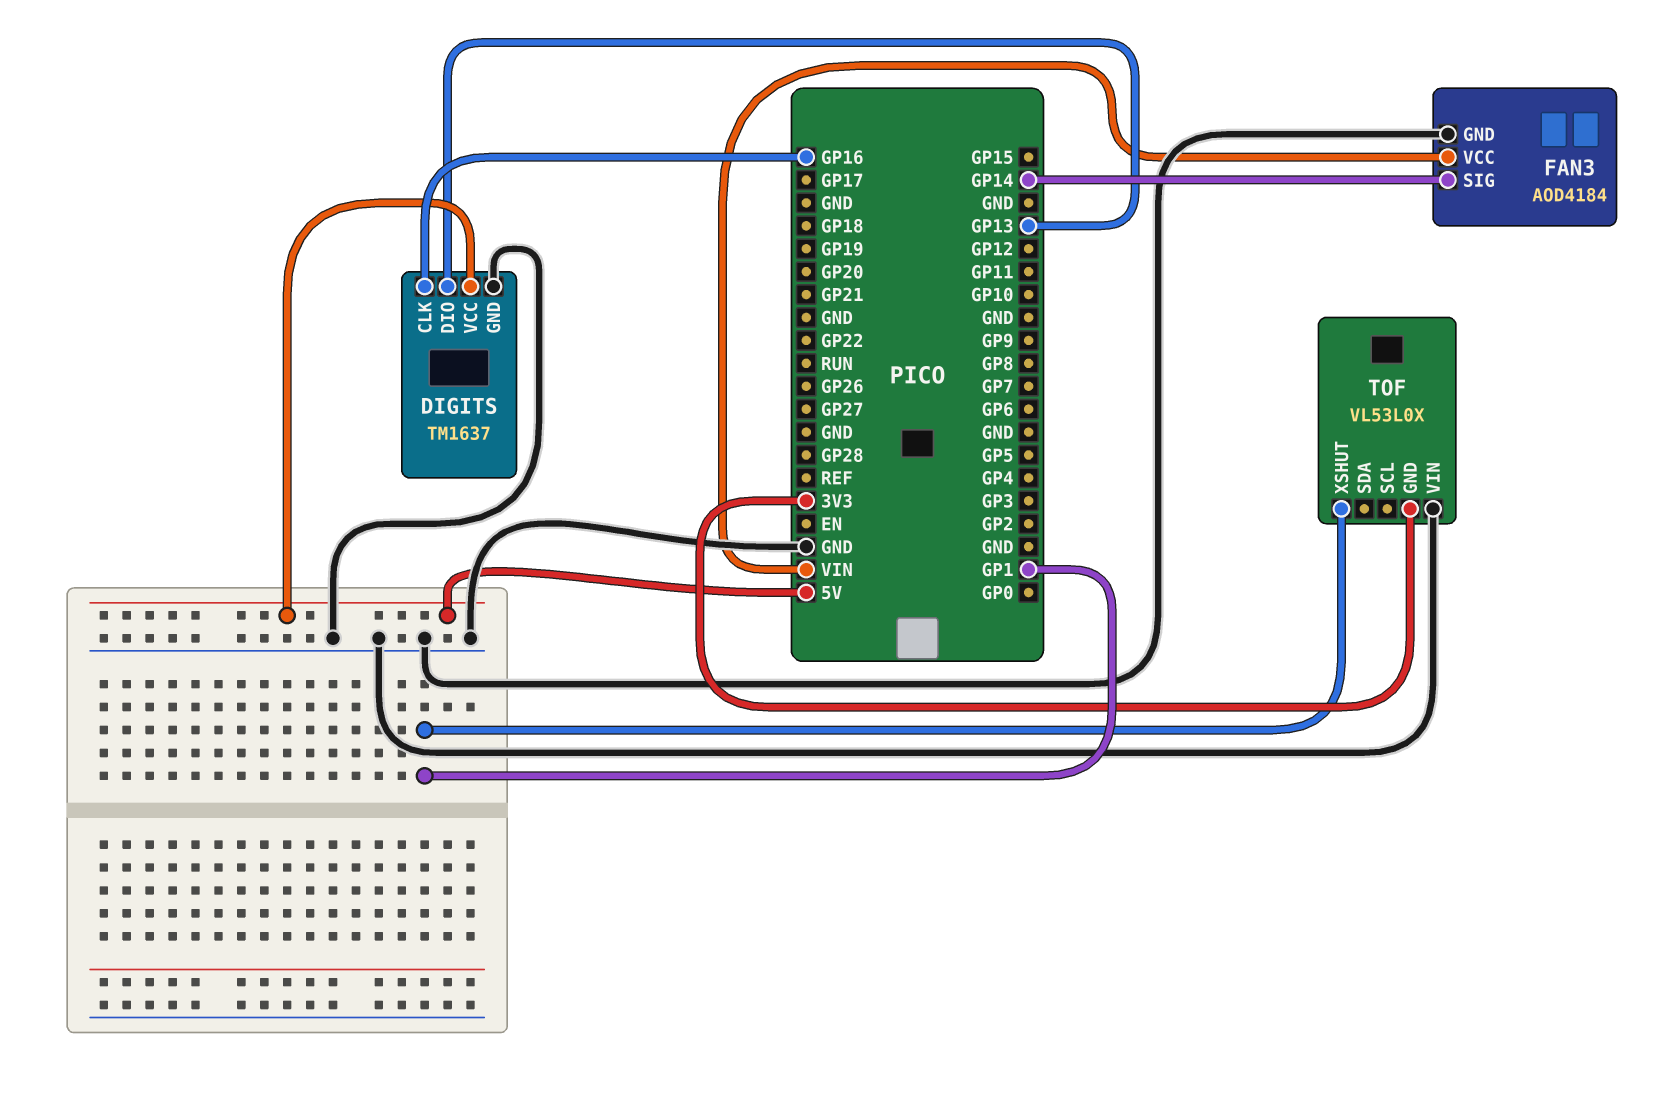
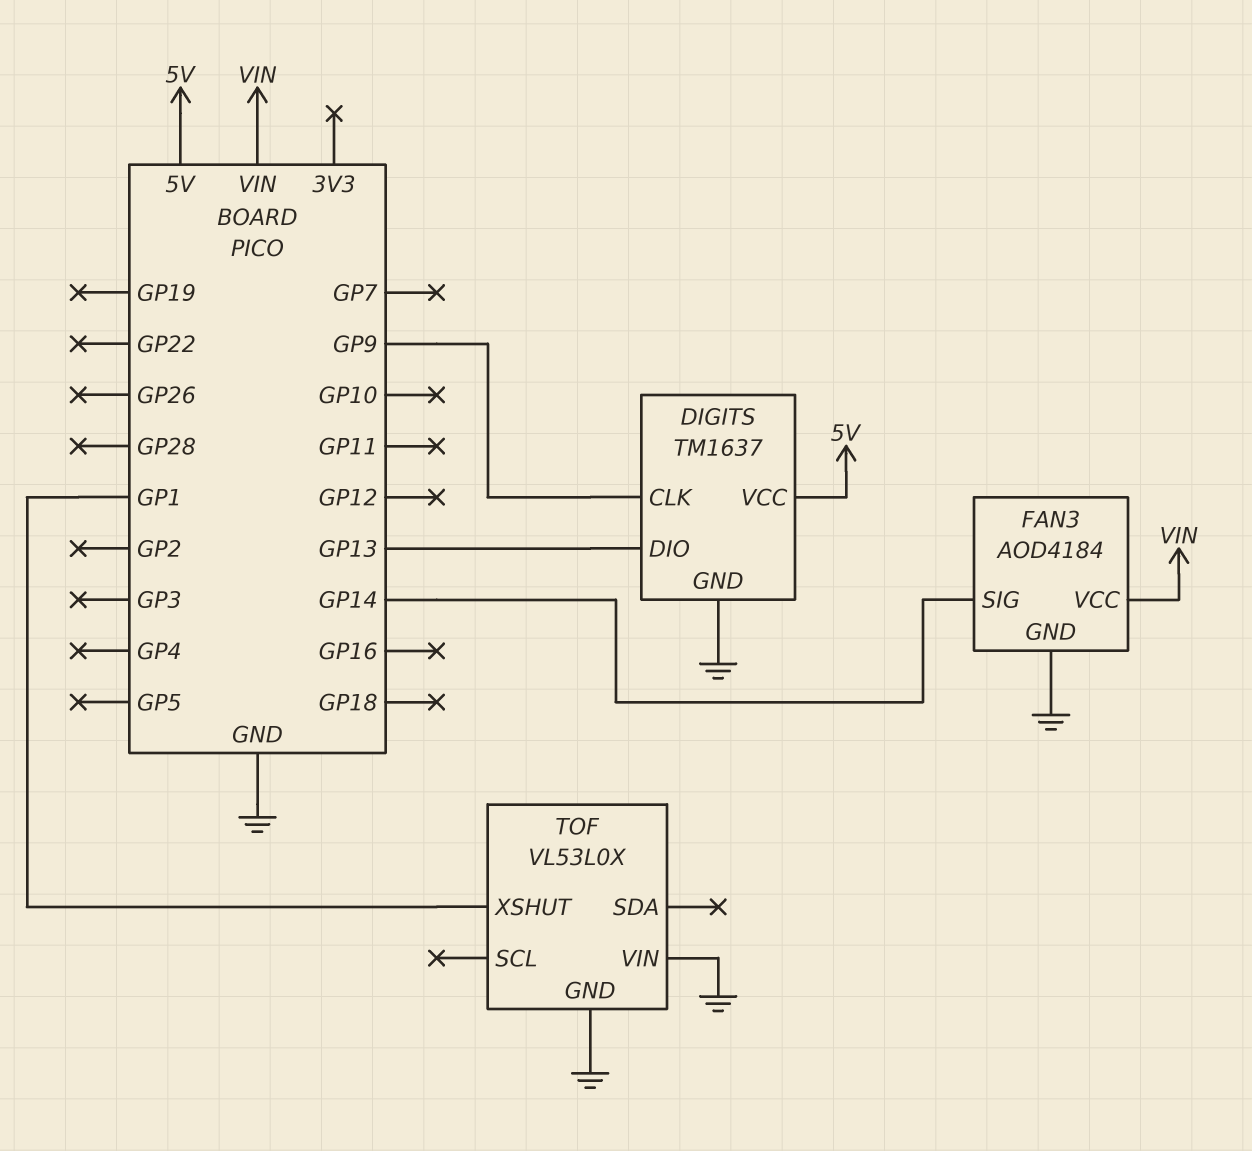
DIGITS pin CLK: GP16 -> GP9
TOF pin GND: 3V3 -> GND

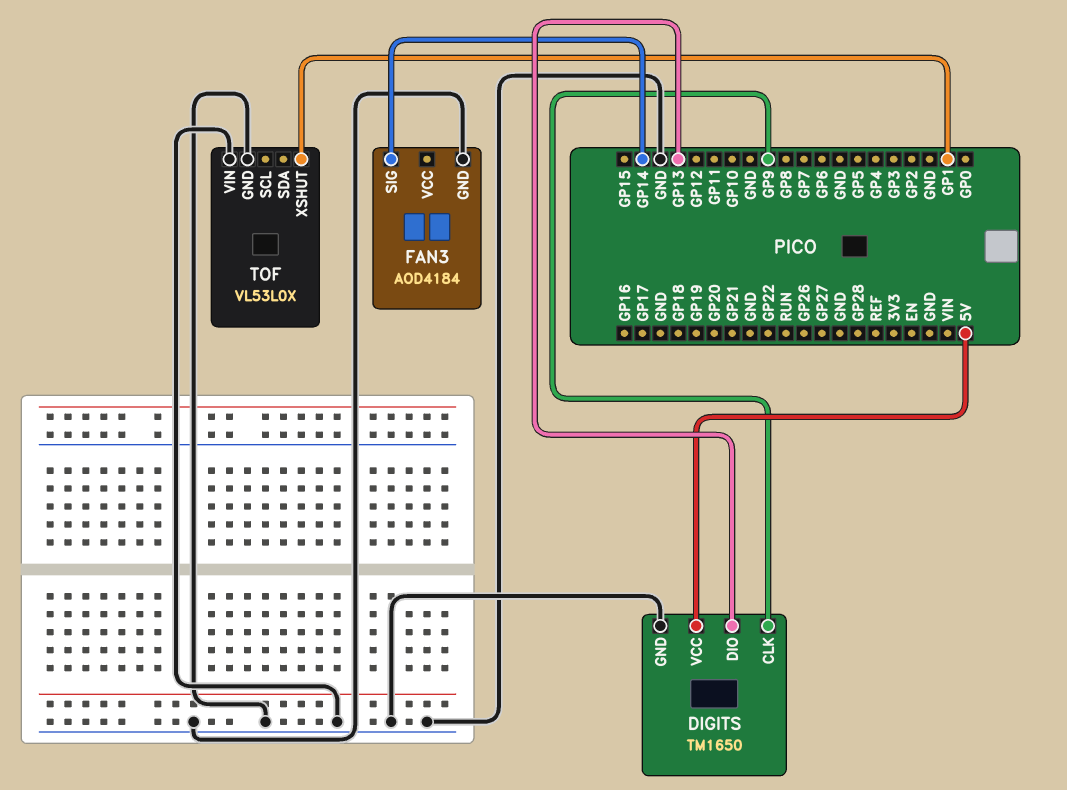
DIGITS: TM1637 -> TM1650
FAN3 pin VCC: VIN -> none

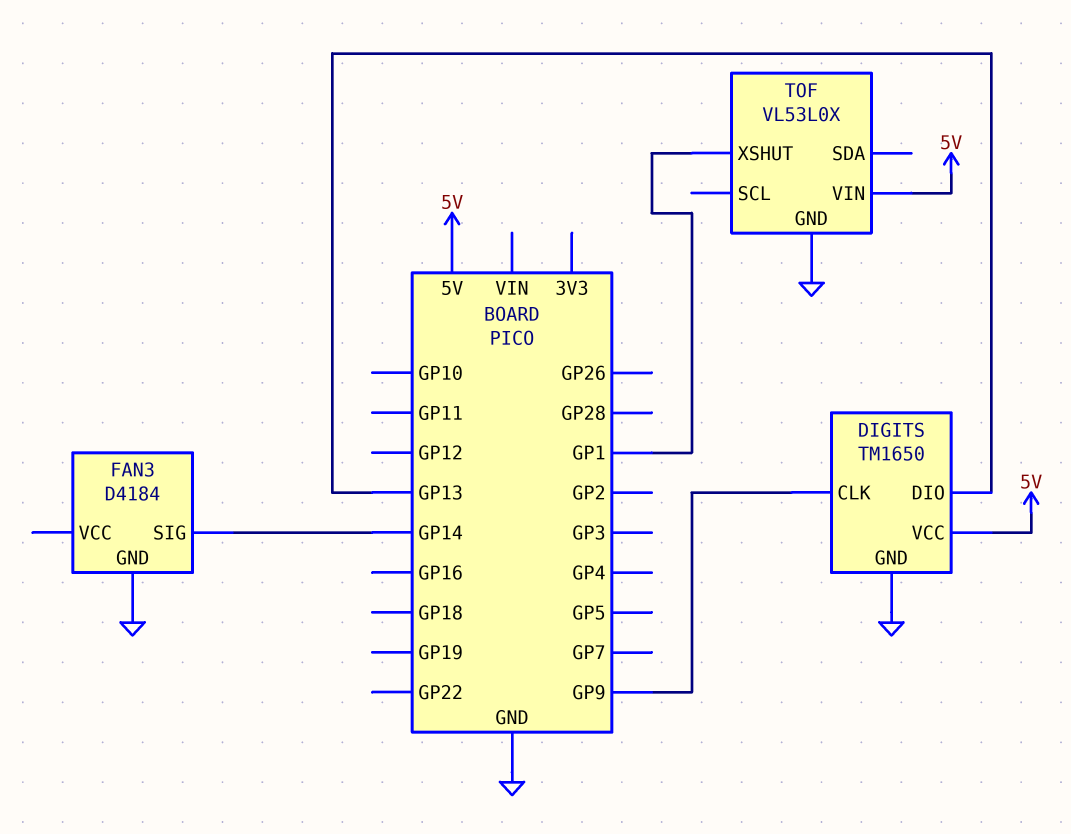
FAN3: AOD4184 -> D4184
TOF pin VIN: GND -> 5V

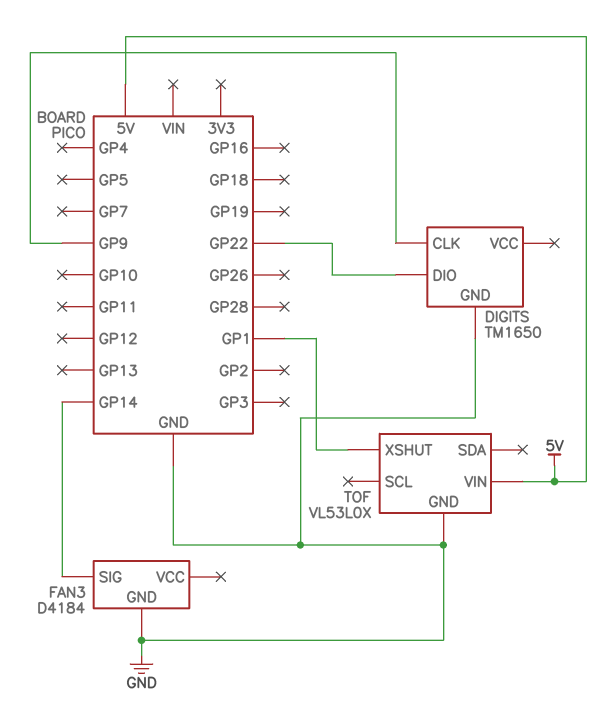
DIGITS pin DIO: GP13 -> GP22
DIGITS pin VCC: 5V -> none

